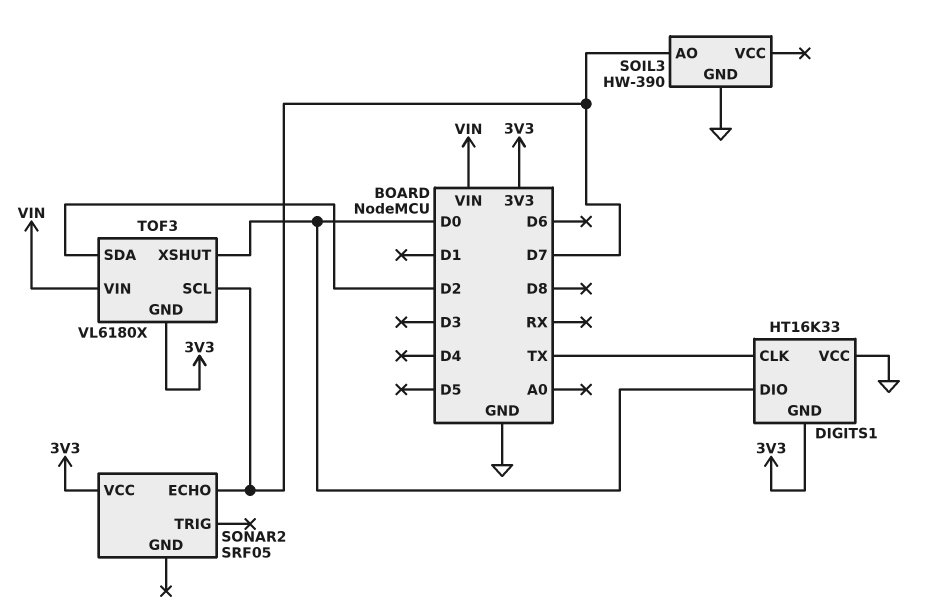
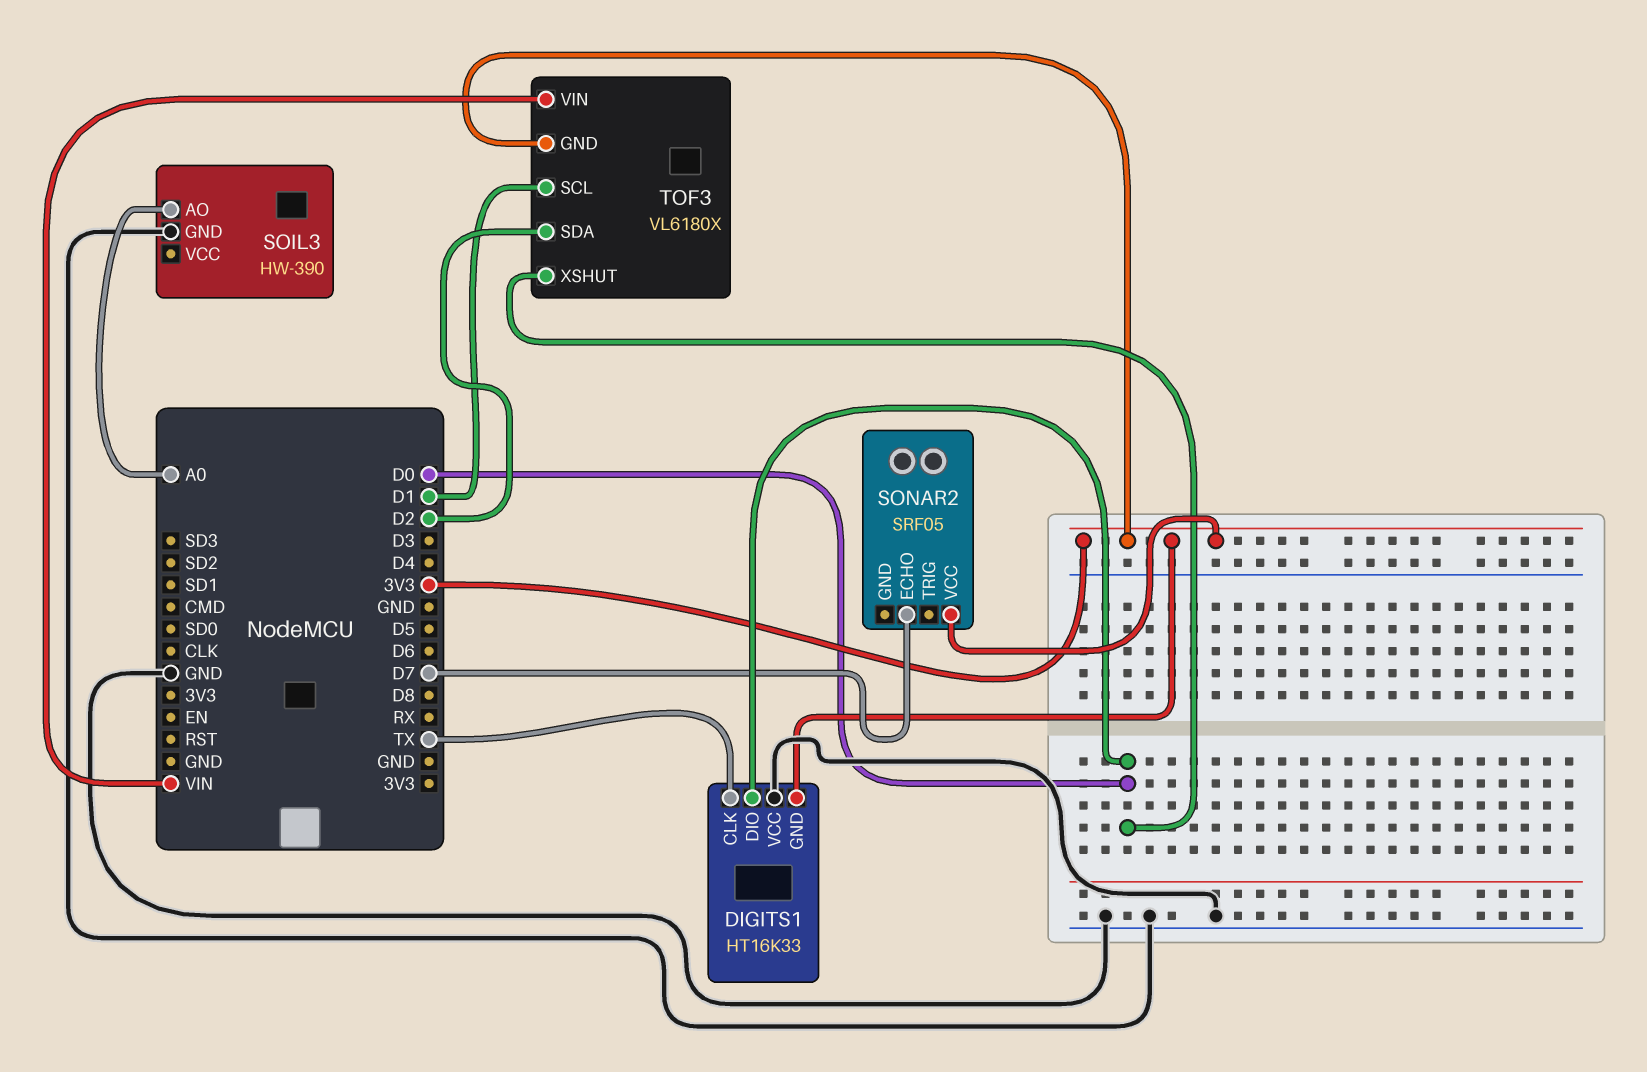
SOIL3 pin AO: D7 -> A0
TOF3 pin SCL: D7 -> D1

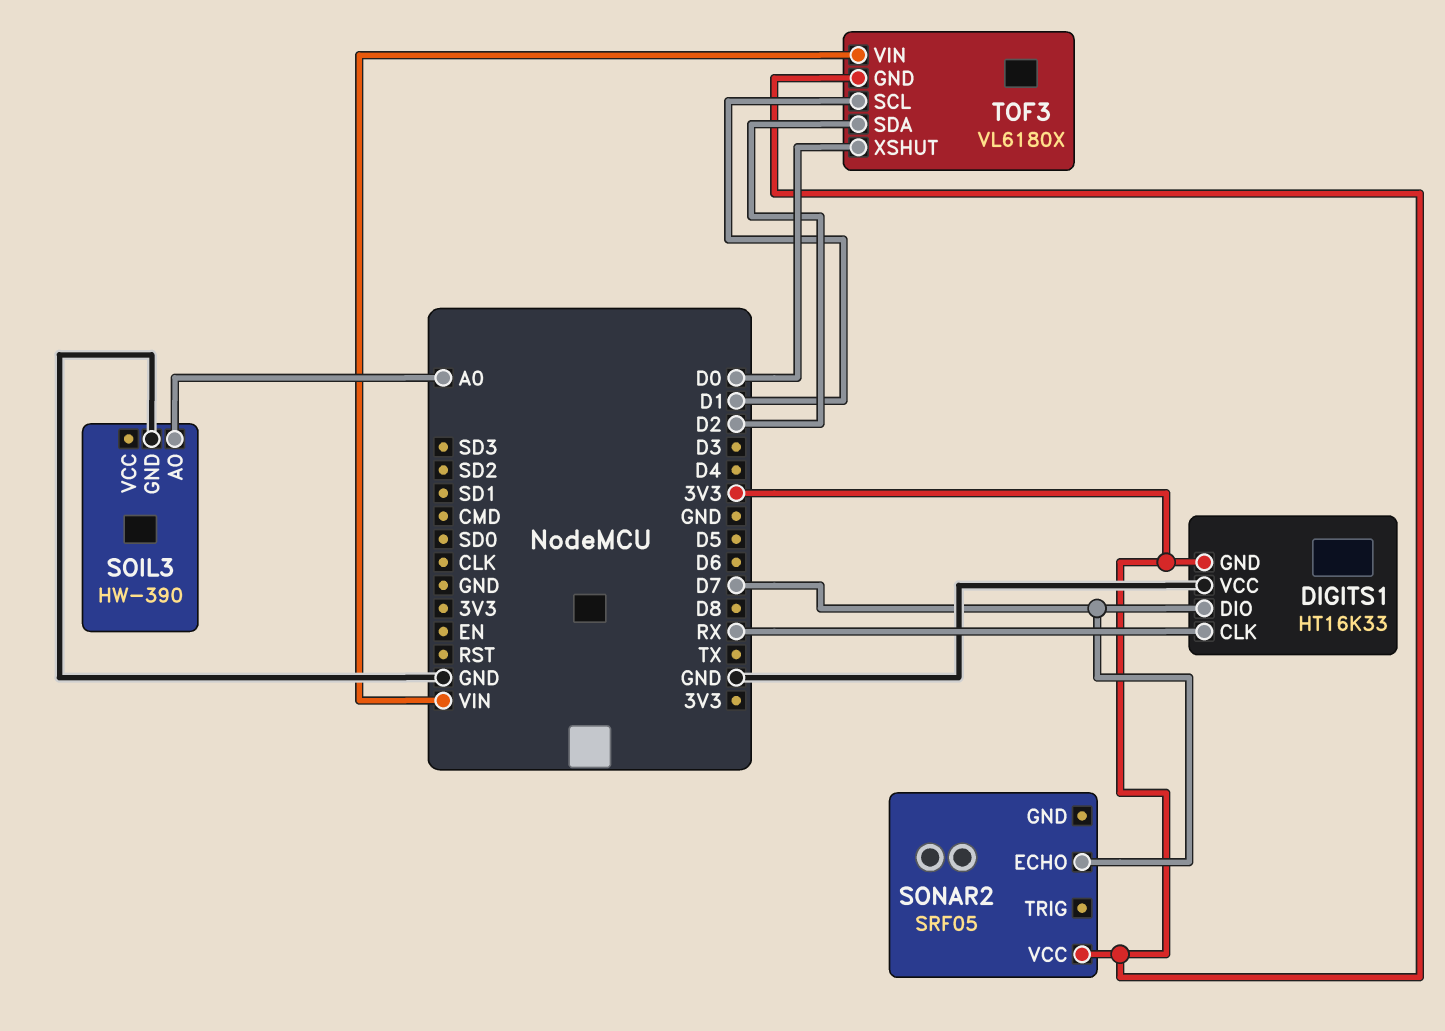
DIGITS1 pin CLK: TX -> RX
DIGITS1 pin DIO: D0 -> D7

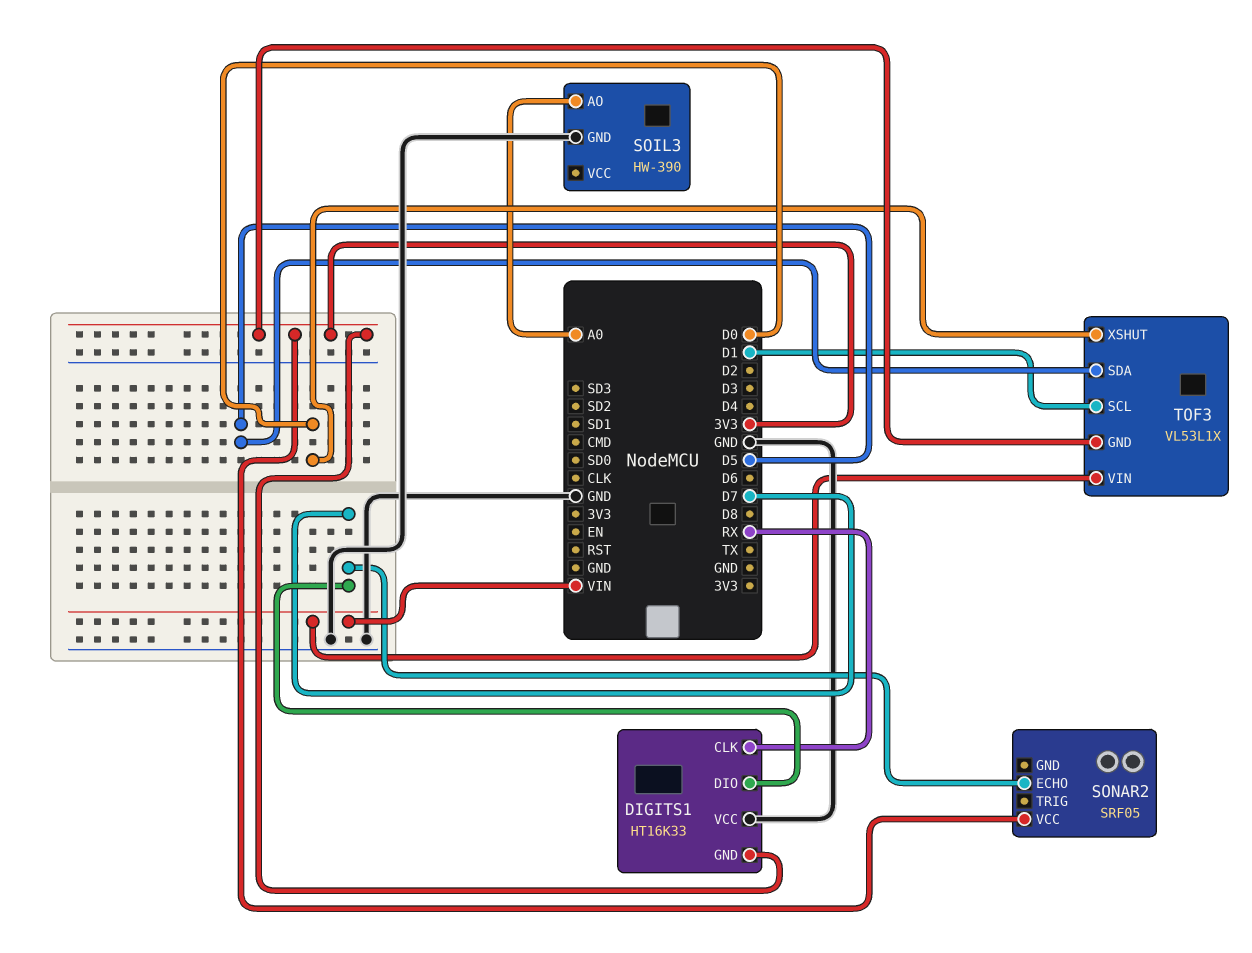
TOF3: VL6180X -> VL53L1X
TOF3 pin SDA: D2 -> D5

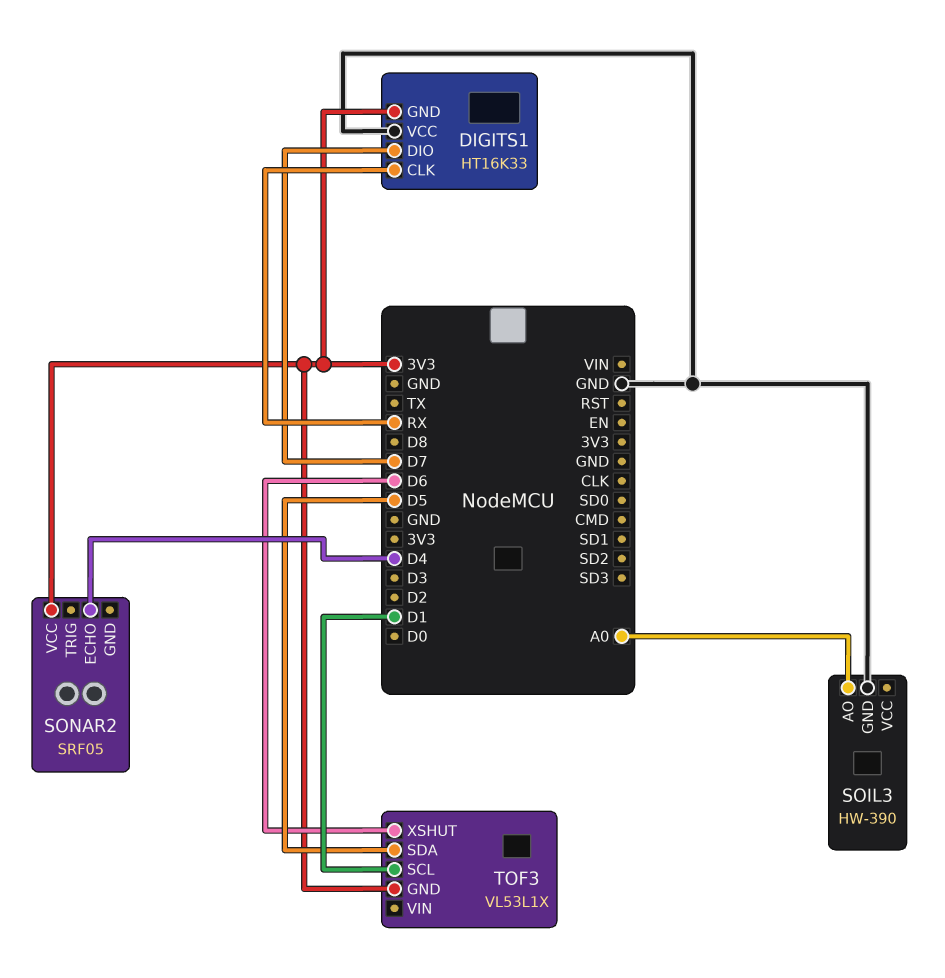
SONAR2 pin ECHO: D7 -> D4
TOF3 pin VIN: VIN -> none
TOF3 pin XSHUT: D0 -> D6

